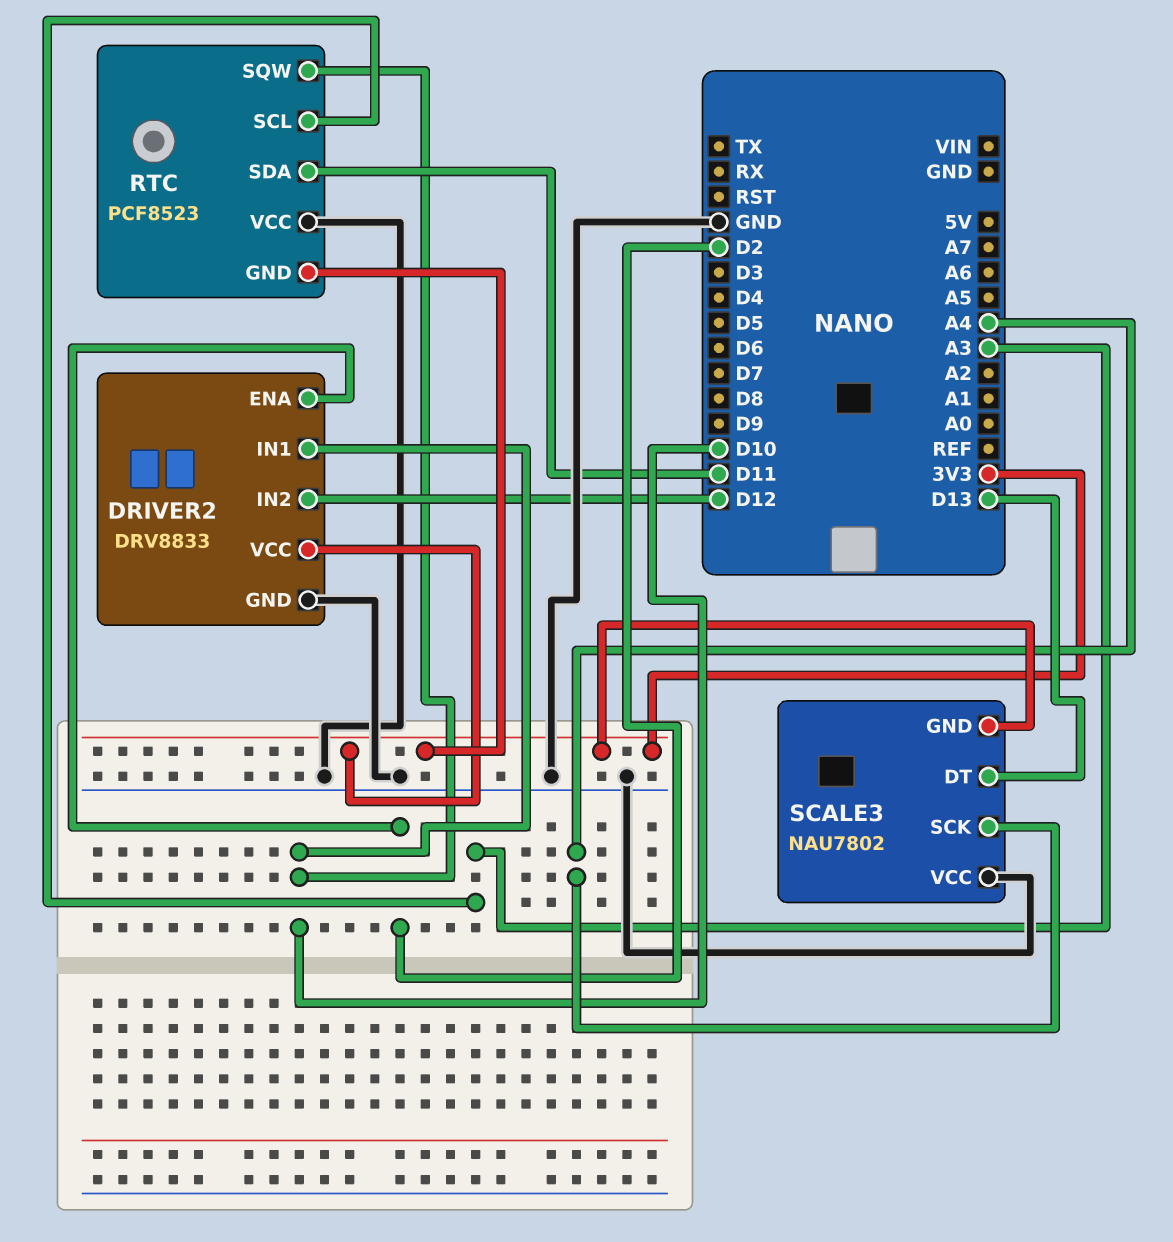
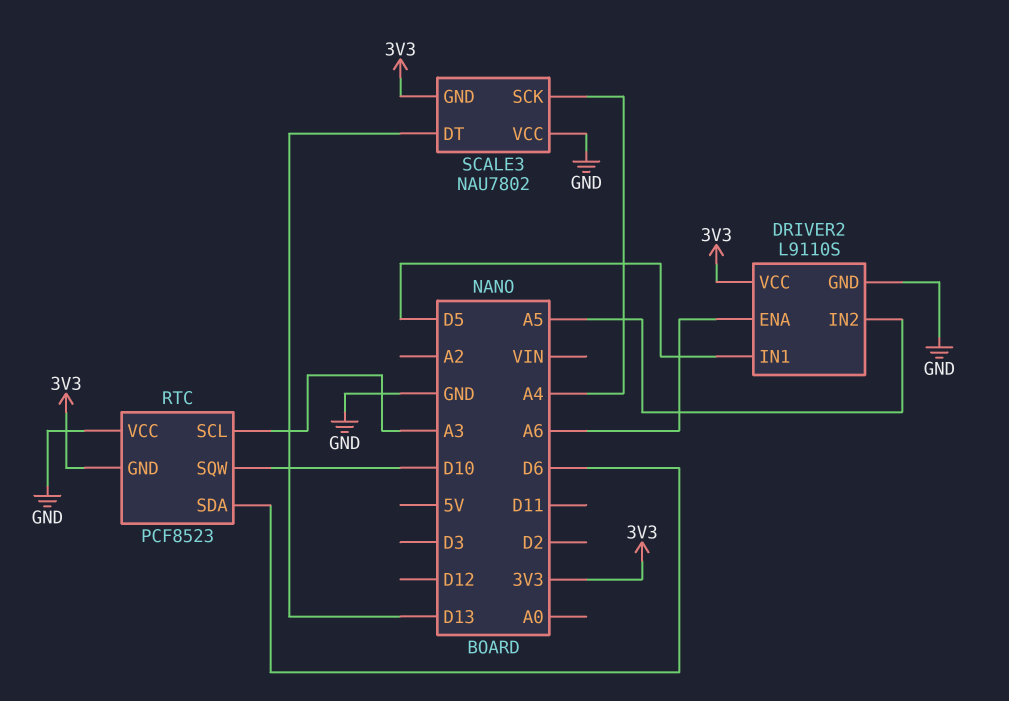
DRIVER2: DRV8833 -> L9110S
DRIVER2 pin ENA: D2 -> A6
DRIVER2 pin IN1: D10 -> D5
DRIVER2 pin IN2: D12 -> A5
RTC pin SDA: D11 -> D6

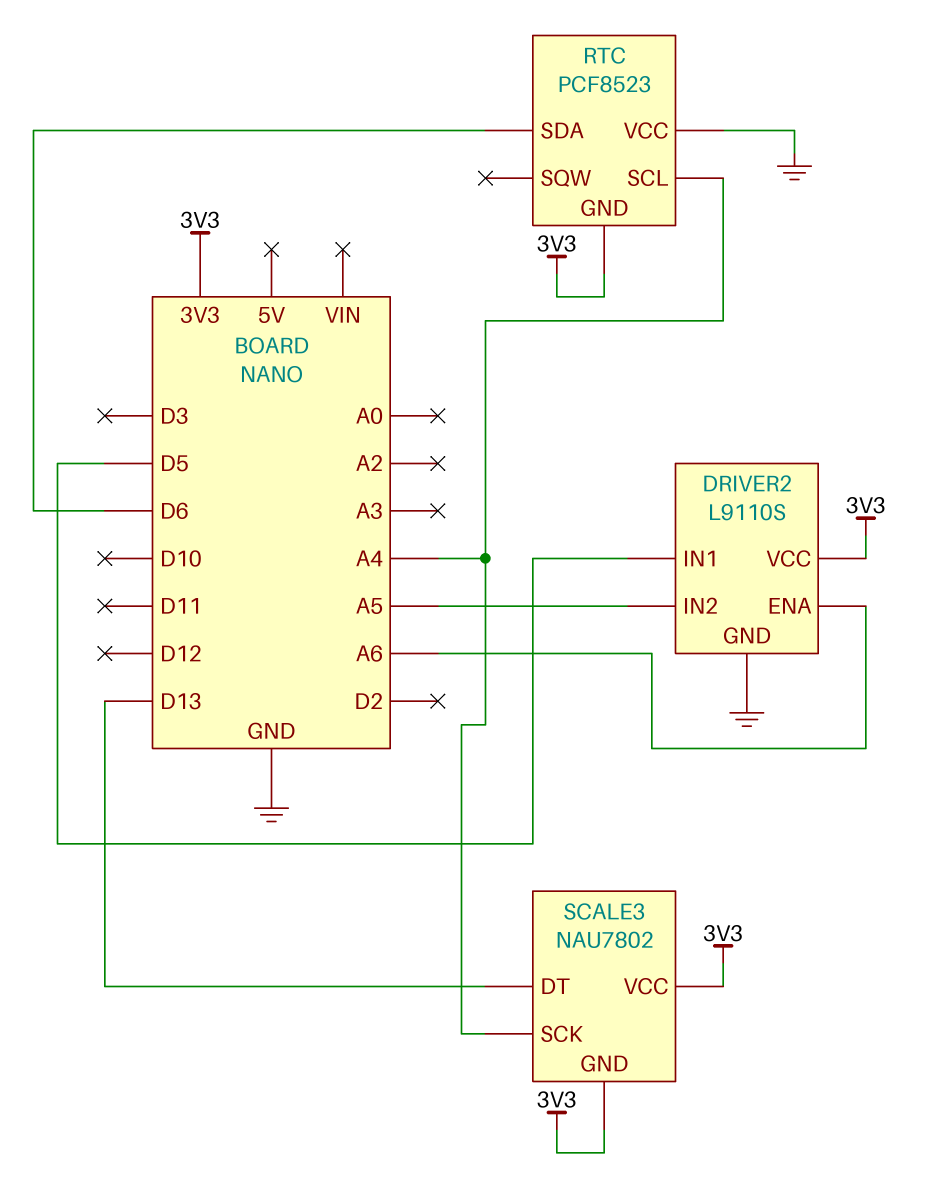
RTC pin SCL: A3 -> A4
RTC pin SQW: D10 -> none
SCALE3 pin VCC: GND -> 3V3

